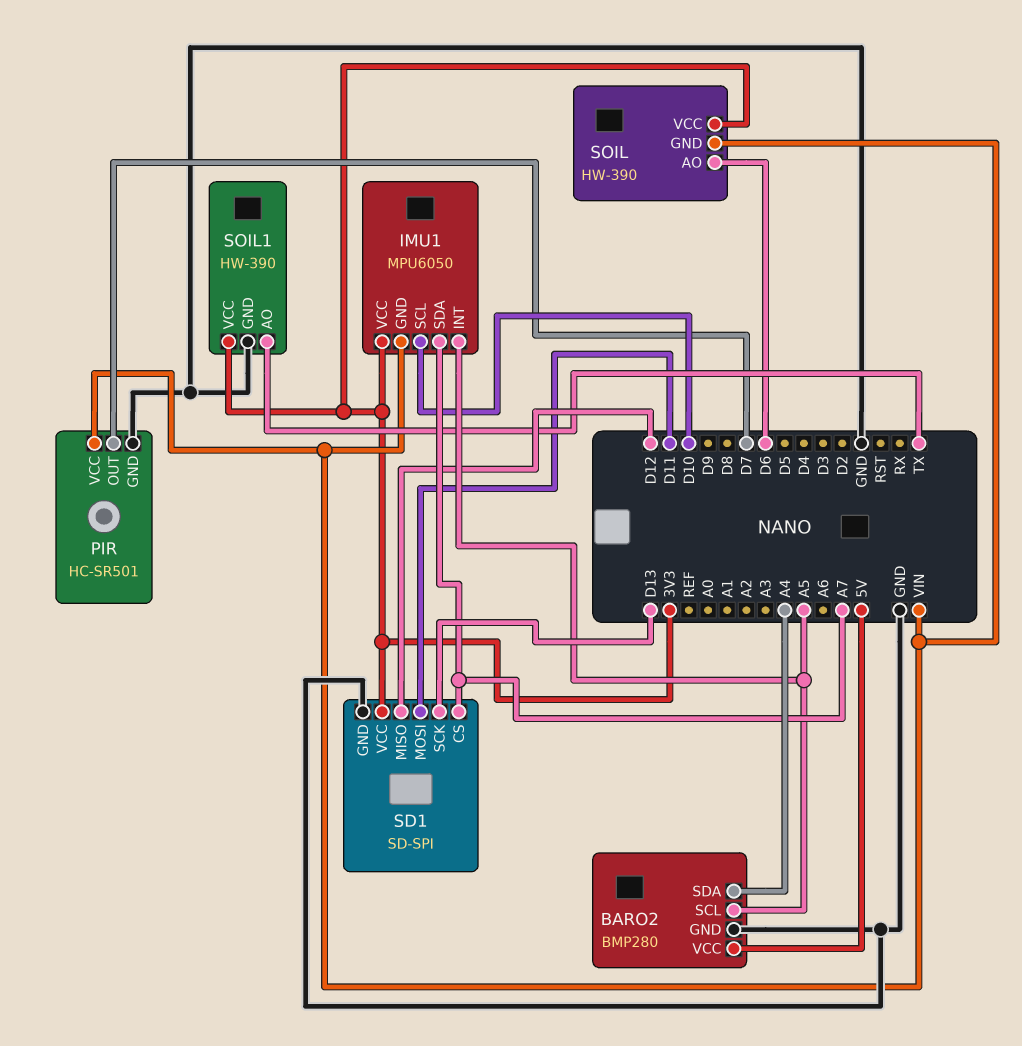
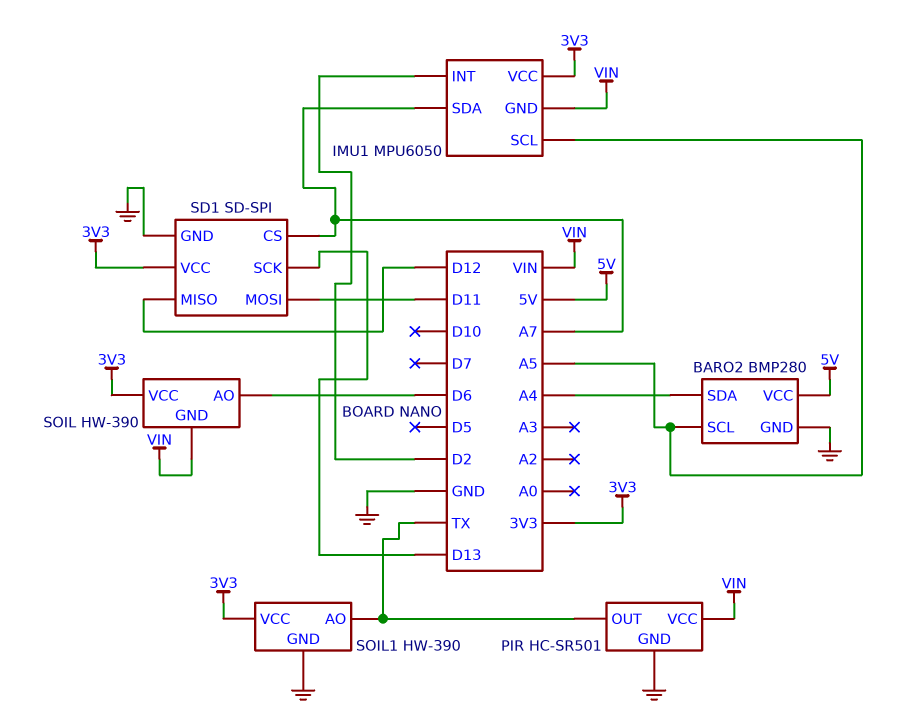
IMU1 pin INT: A5 -> D2
IMU1 pin SCL: D10 -> A5
PIR pin OUT: D7 -> TX

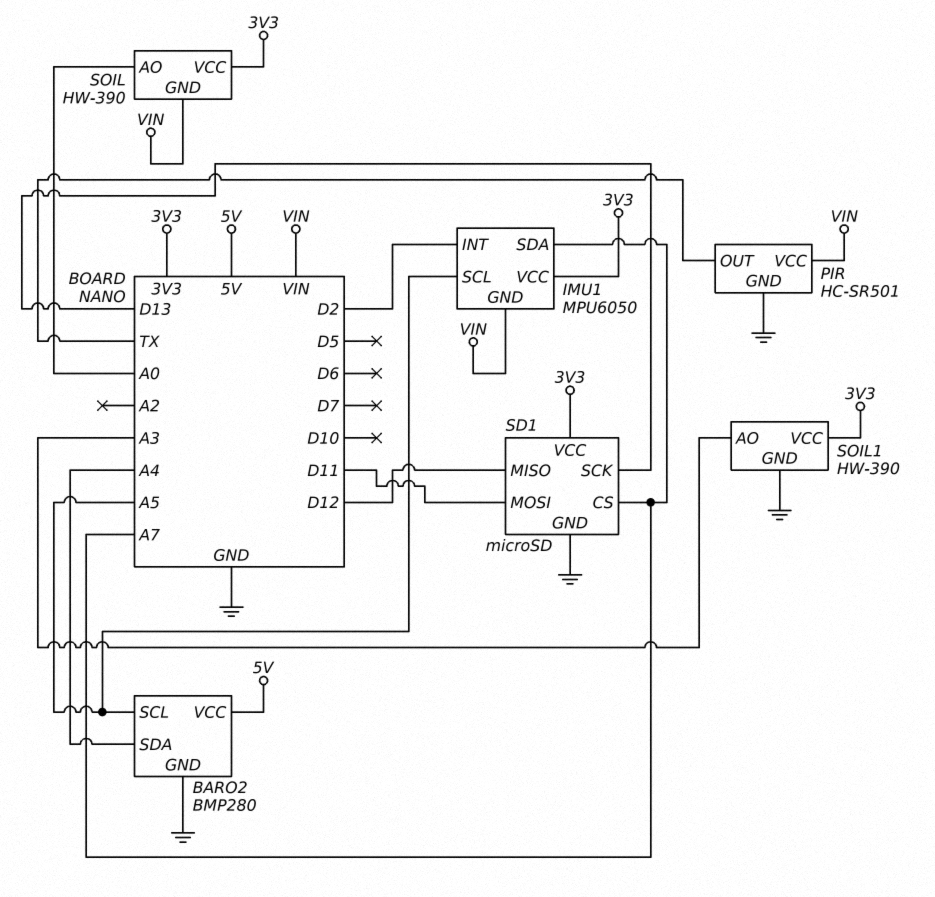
SD1: SD-SPI -> microSD
SOIL pin AO: D6 -> A0
SOIL1 pin AO: TX -> A3

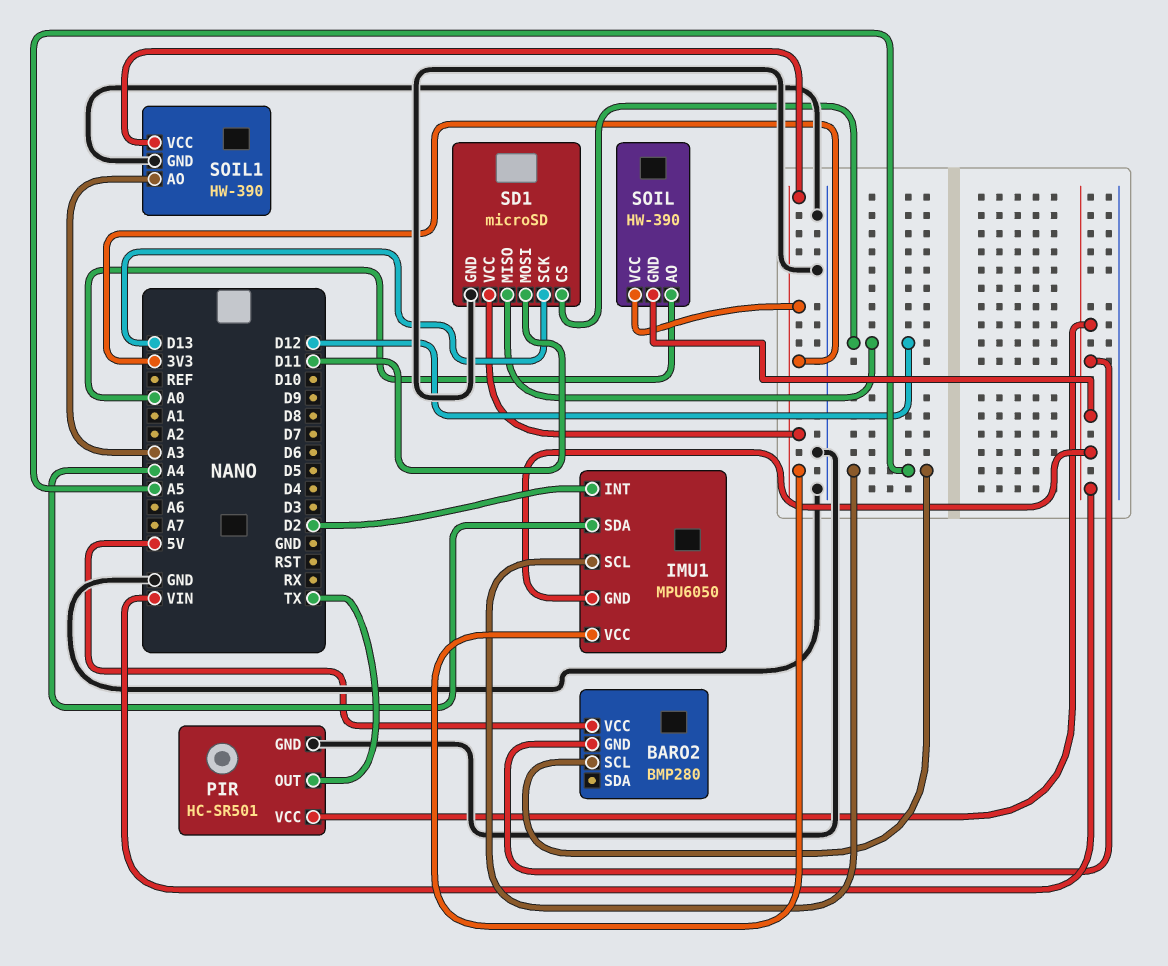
BARO2 pin GND: GND -> VIN
BARO2 pin SDA: A4 -> none
IMU1 pin SDA: A7 -> A4
SD1 pin CS: A7 -> D12

